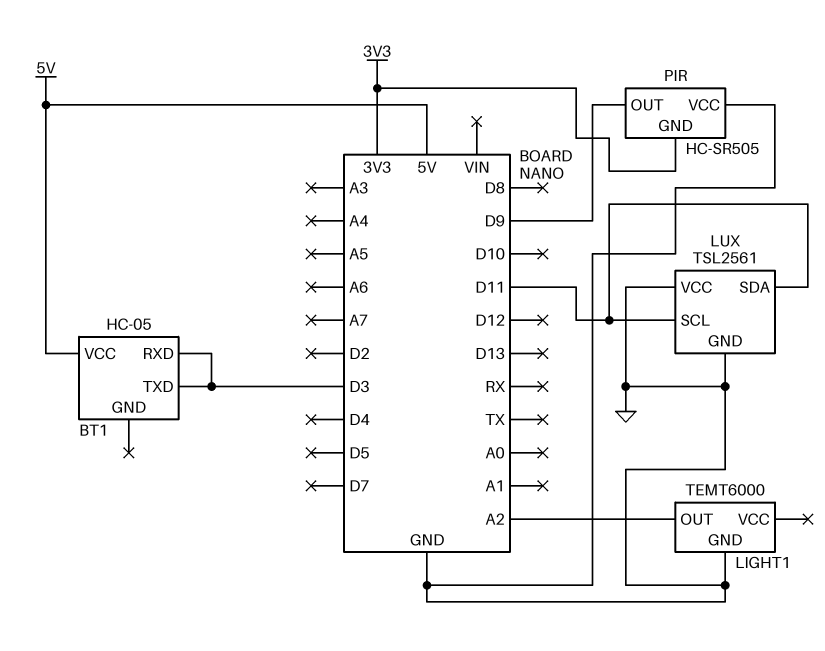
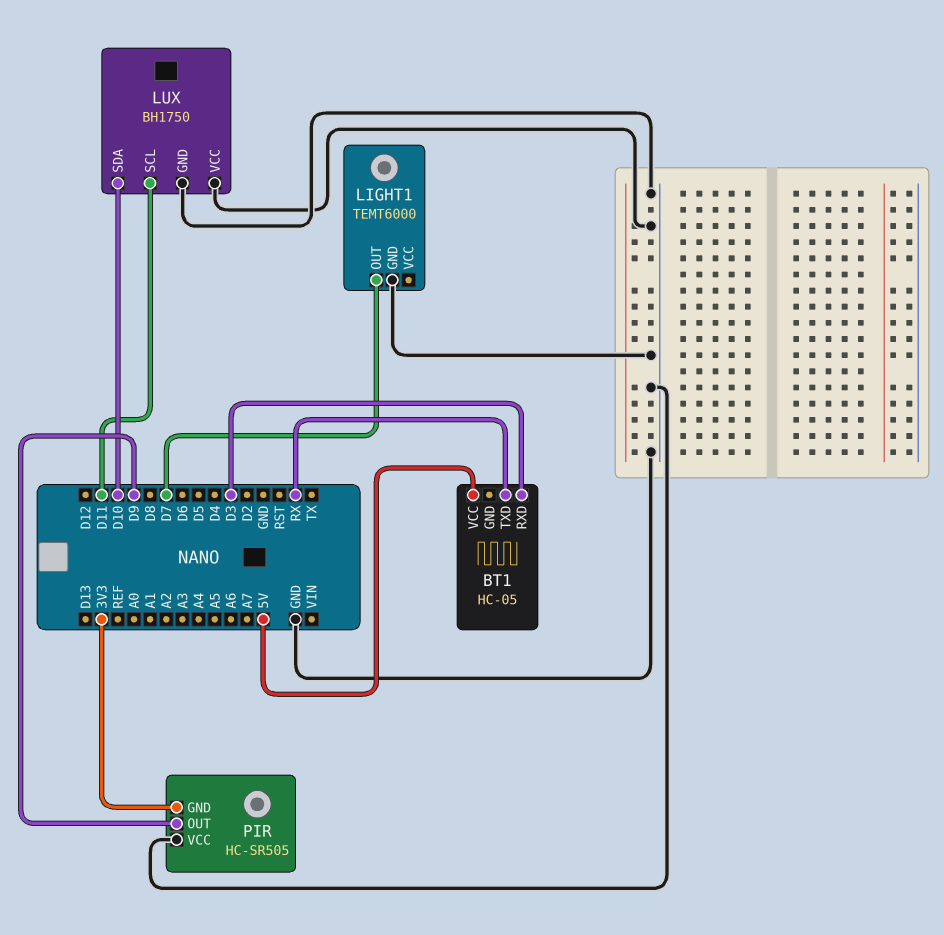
BT1 pin TXD: D3 -> RX
LIGHT1 pin OUT: A2 -> D7
LUX: TSL2561 -> BH1750
LUX pin SDA: D11 -> D10

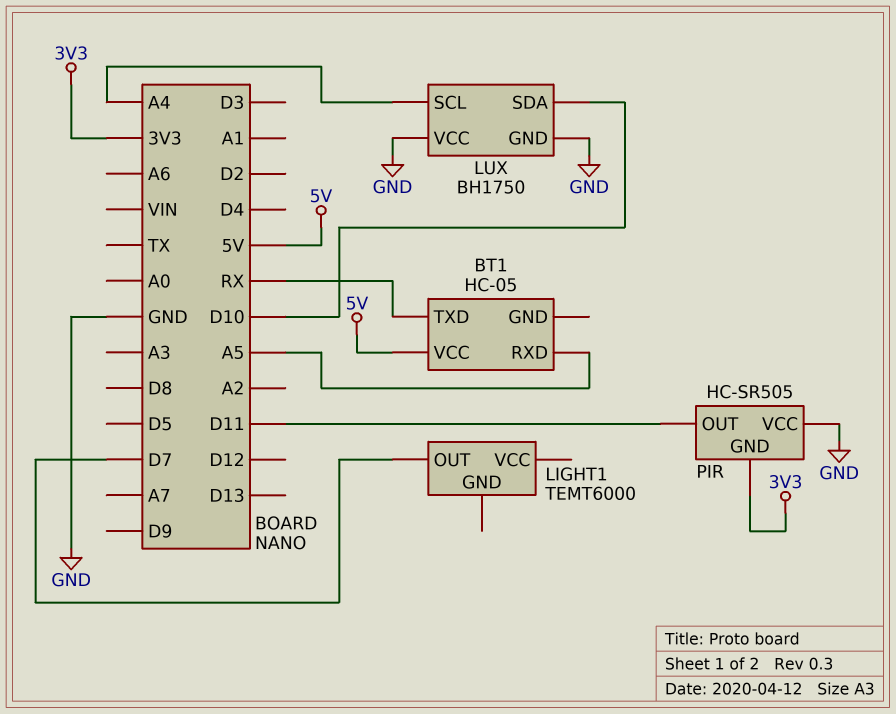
BT1 pin RXD: D3 -> A5
LIGHT1 pin GND: GND -> none
LUX pin SCL: D11 -> A4
PIR pin OUT: D9 -> D11

